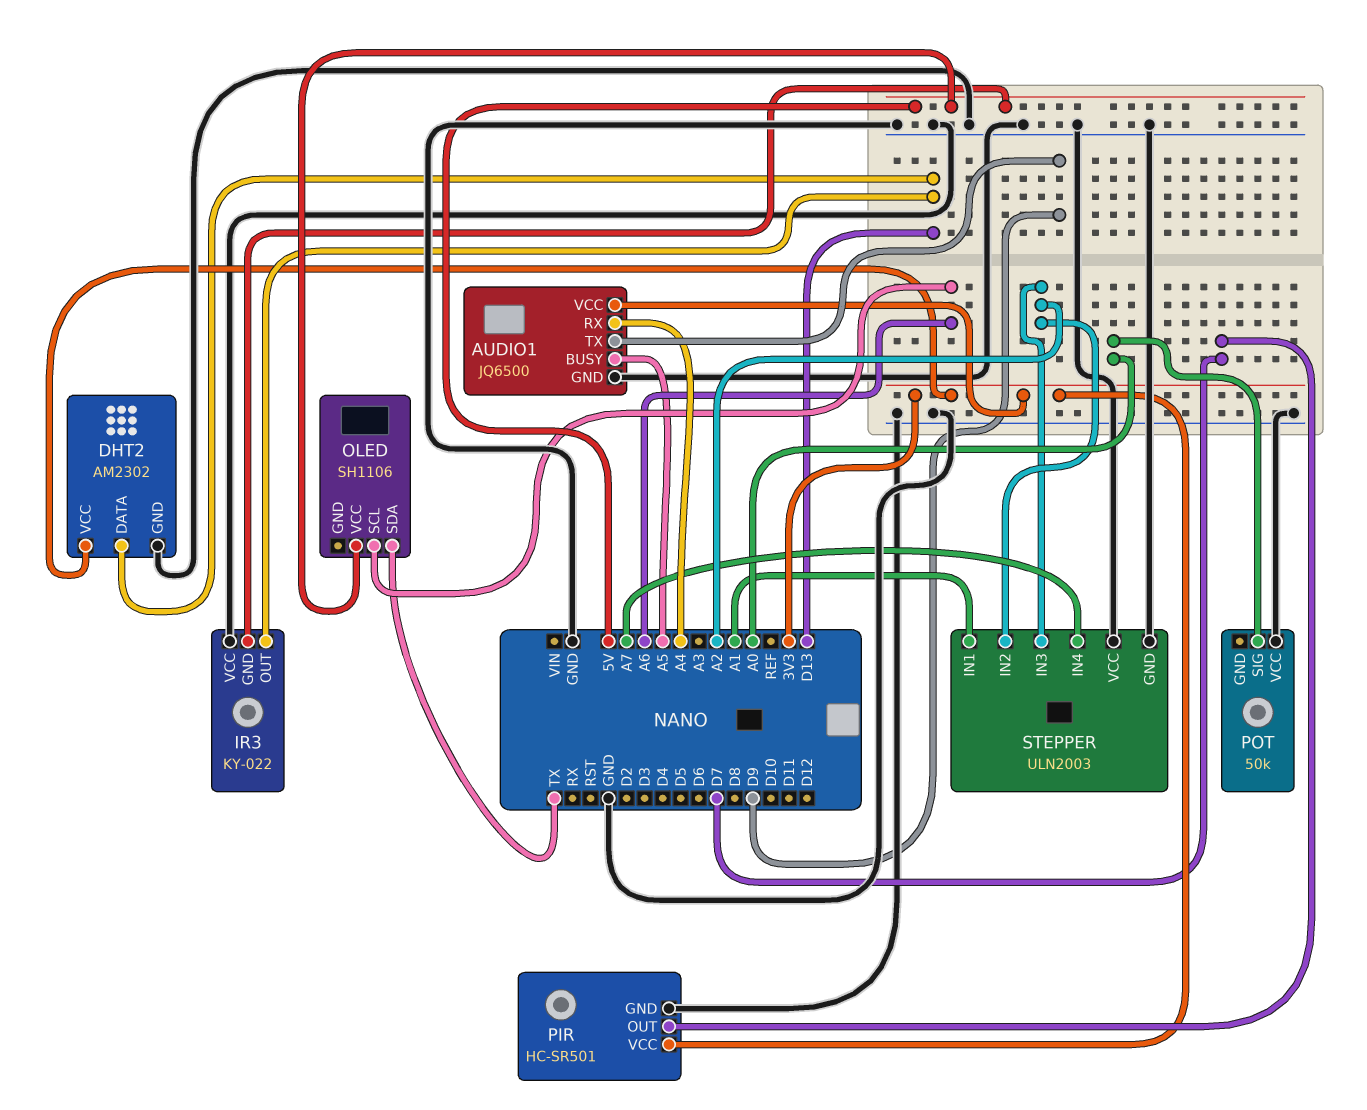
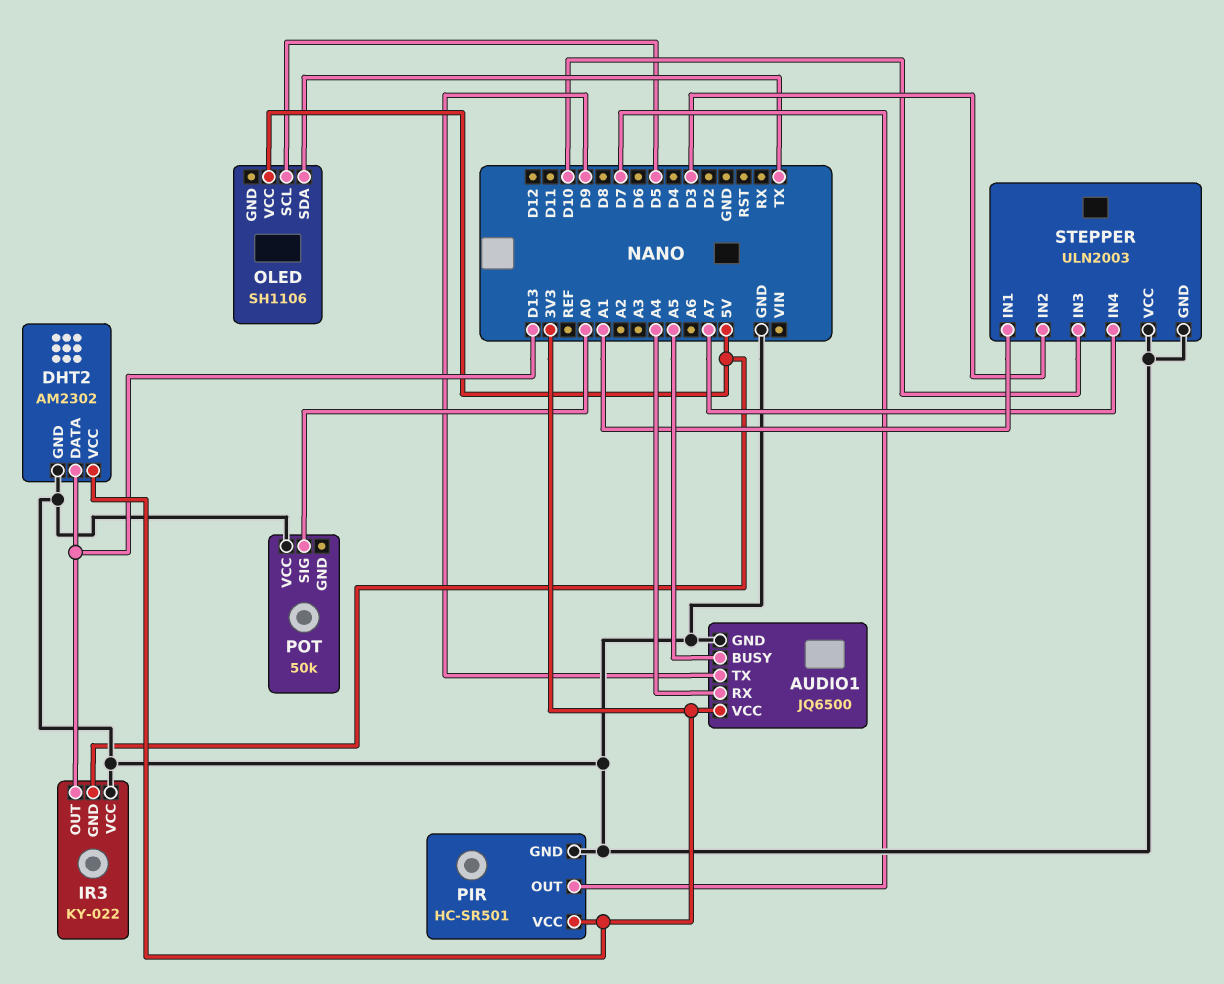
OLED pin SCL: A6 -> D5
STEPPER pin IN2: A2 -> D3
STEPPER pin IN3: A2 -> D10

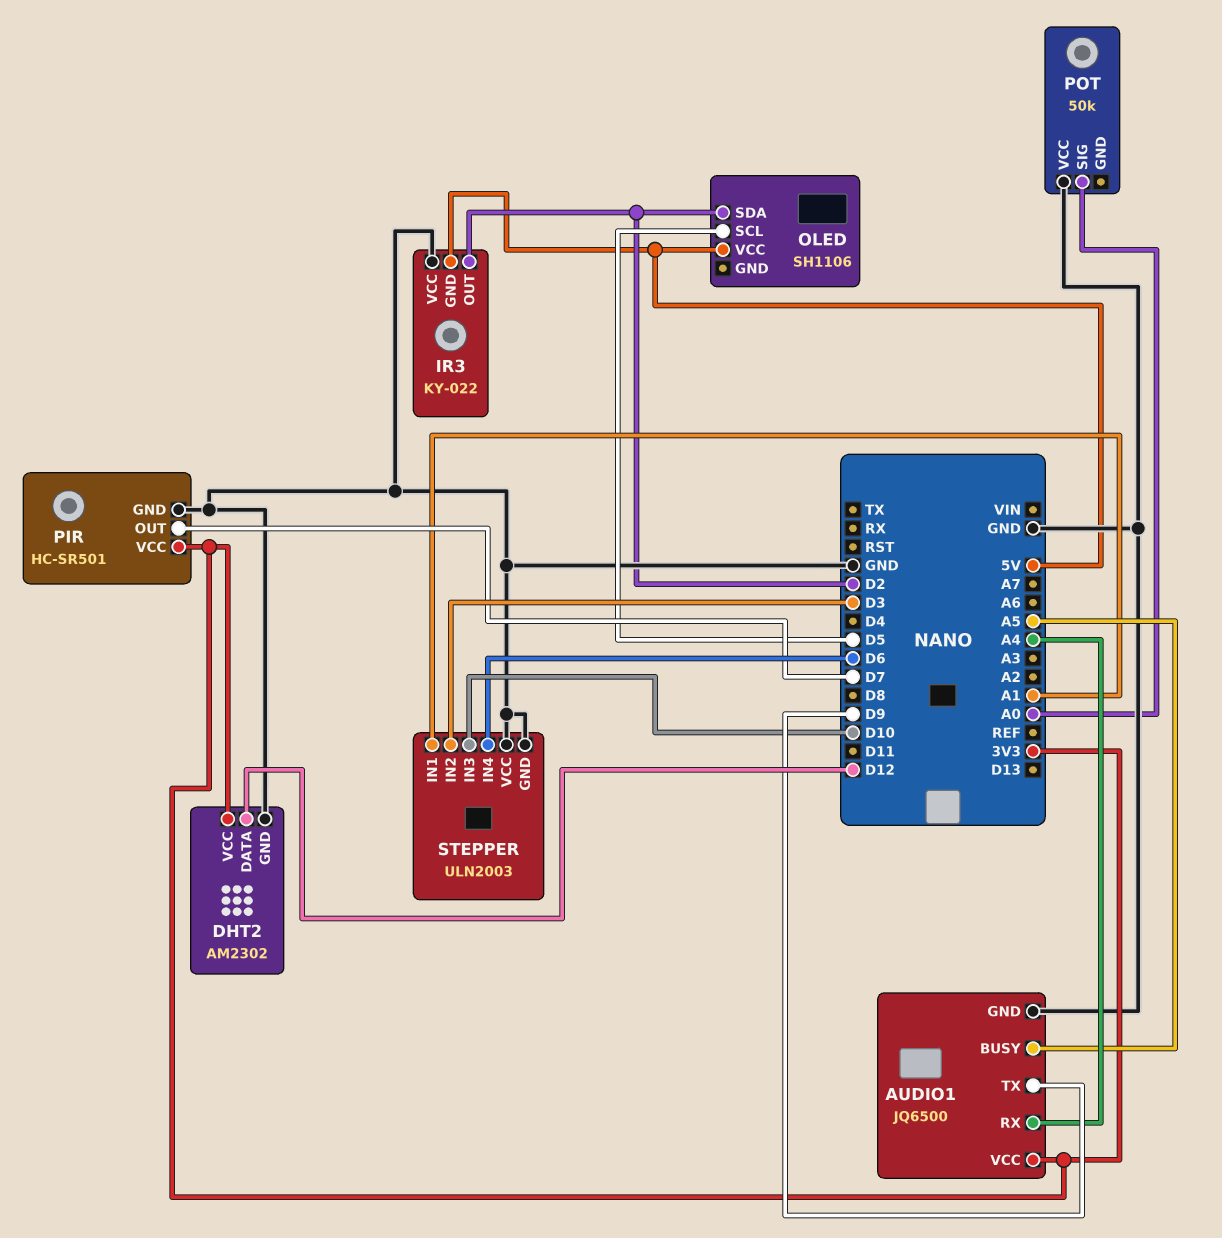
DHT2 pin DATA: D13 -> D12
IR3 pin OUT: D13 -> D2
OLED pin SDA: TX -> D2
STEPPER pin IN4: A7 -> D6

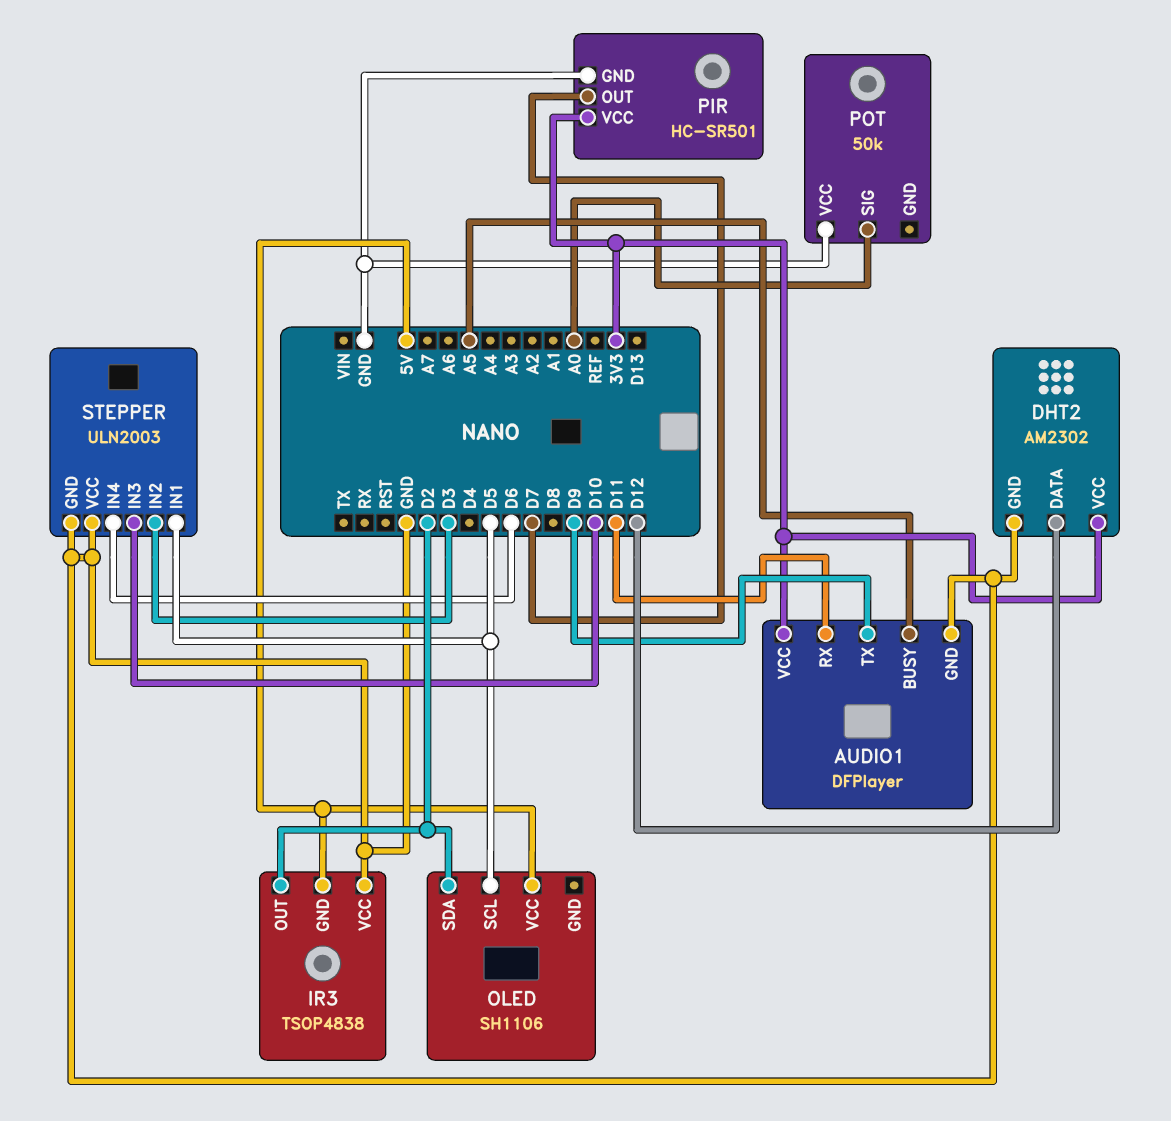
AUDIO1: JQ6500 -> DFPlayer
AUDIO1 pin RX: A4 -> D11
IR3: KY-022 -> TSOP4838
STEPPER pin IN1: A1 -> D5

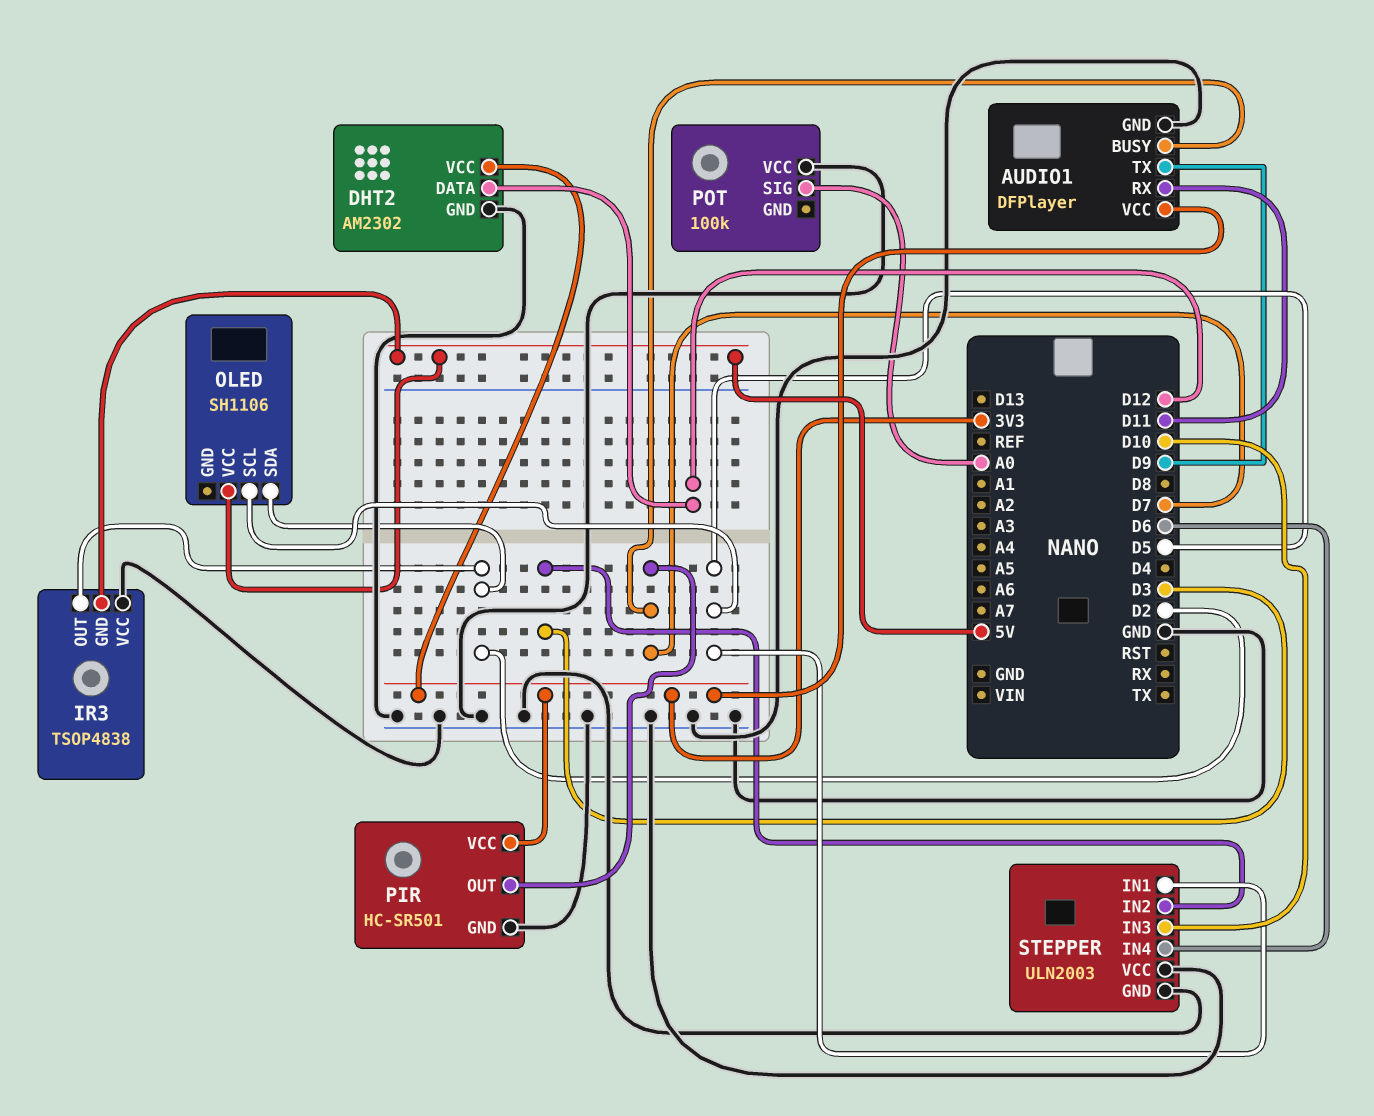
AUDIO1 pin BUSY: A5 -> D7
POT: 50k -> 100k

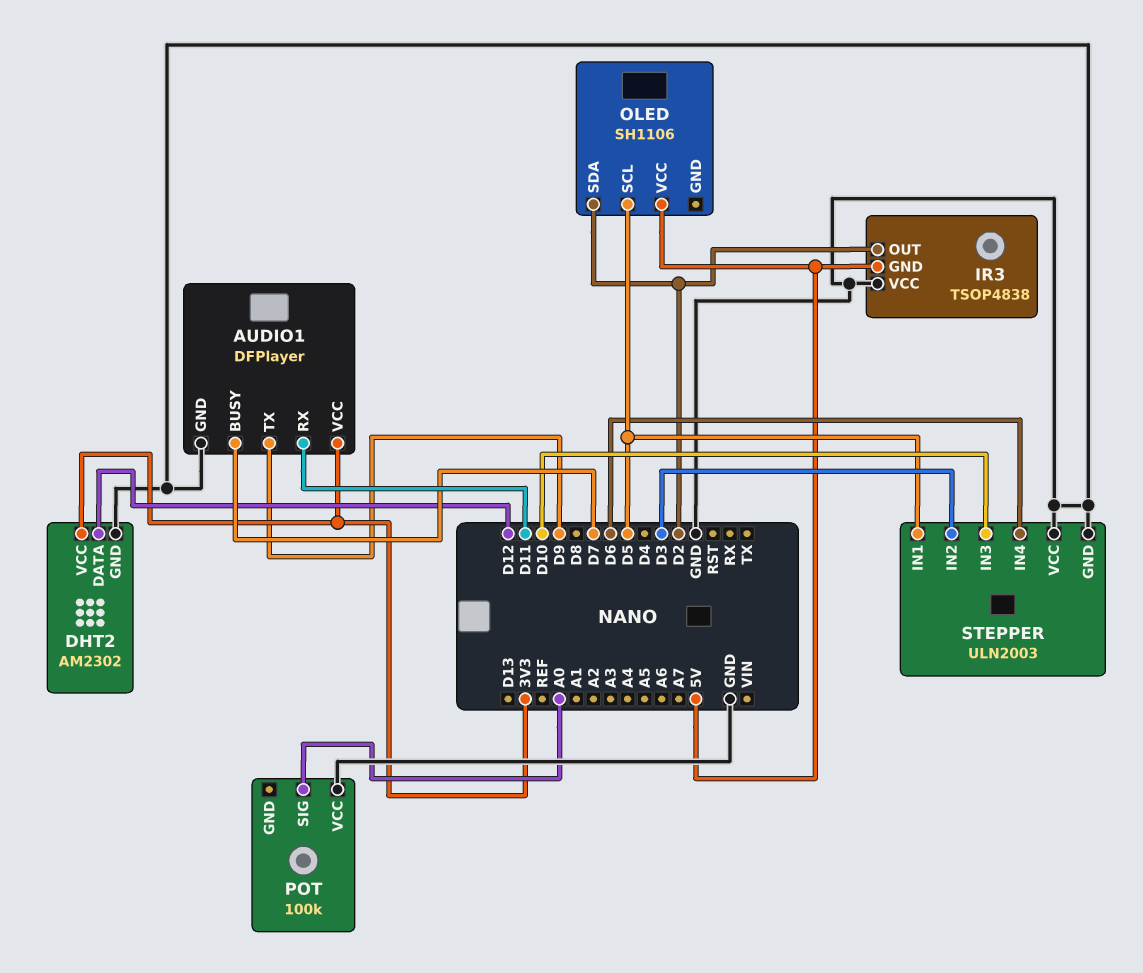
PIR: HC-SR501 -> none
PIR pin GND: GND -> none
PIR pin OUT: D7 -> none
PIR pin VCC: 3V3 -> none

